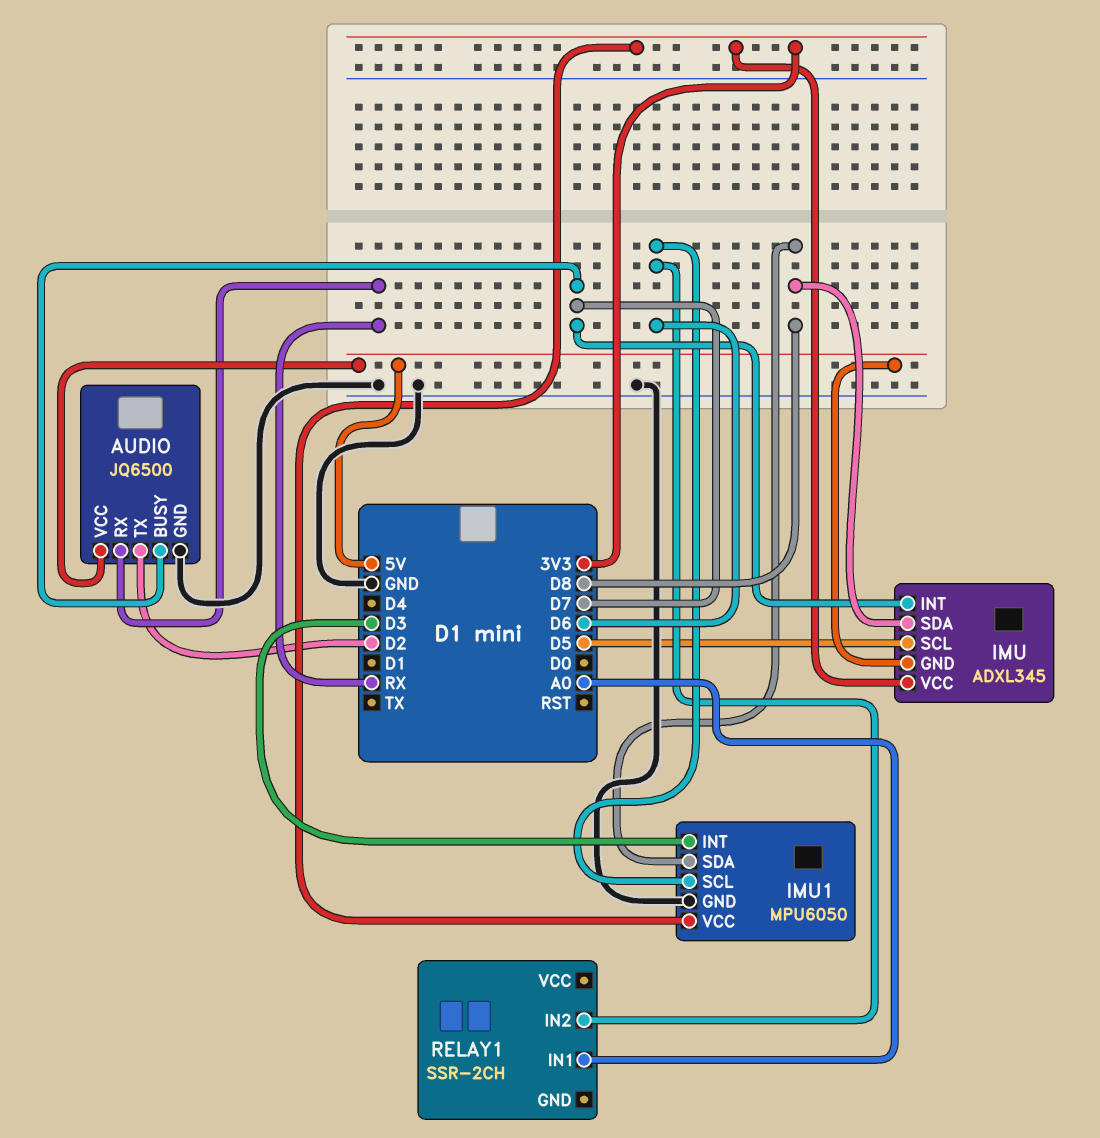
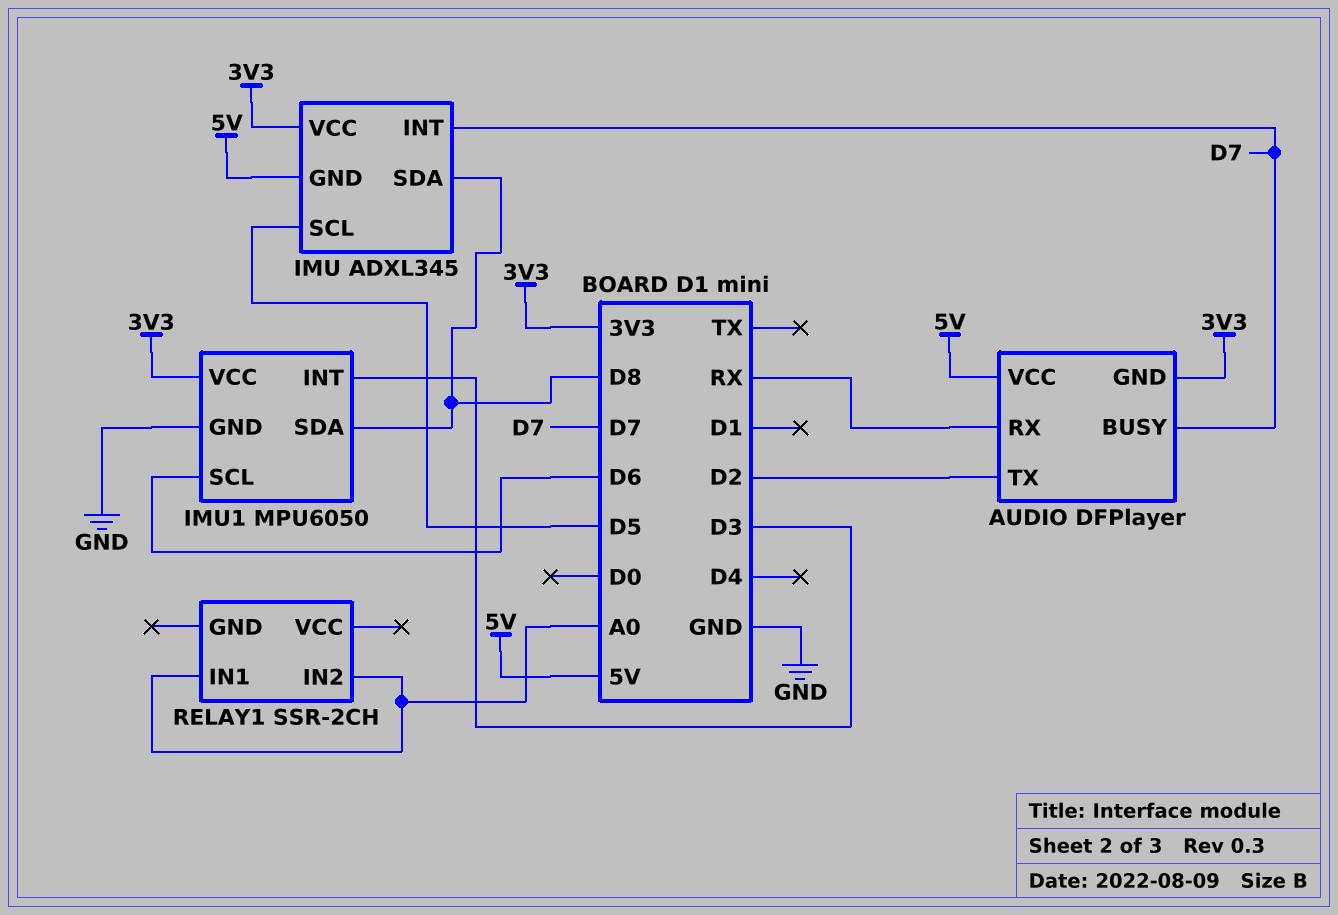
AUDIO: JQ6500 -> DFPlayer
AUDIO pin GND: GND -> 3V3
RELAY1 pin IN2: D6 -> A0

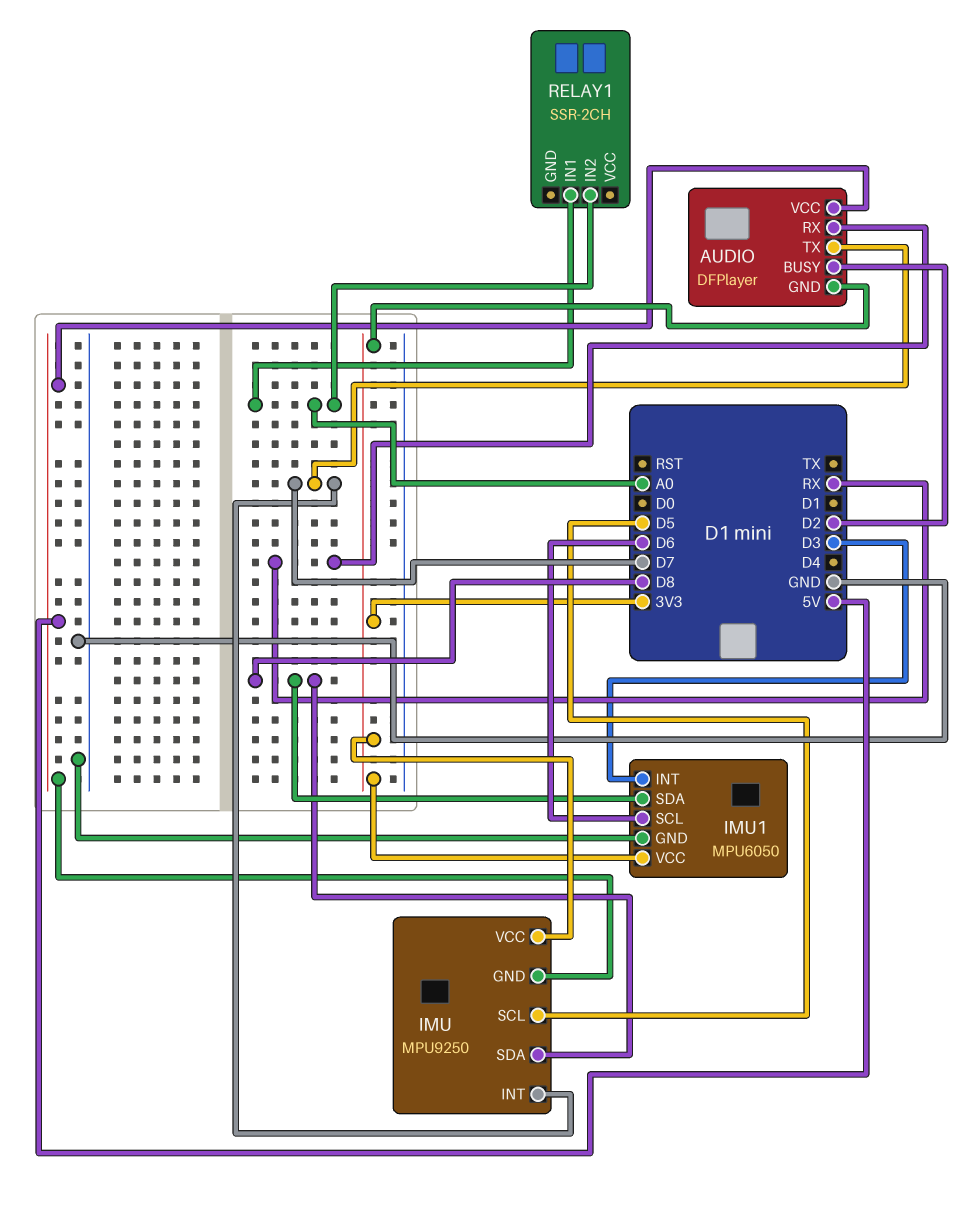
AUDIO pin BUSY: D7 -> D2
AUDIO pin TX: D2 -> D7
IMU: ADXL345 -> MPU9250

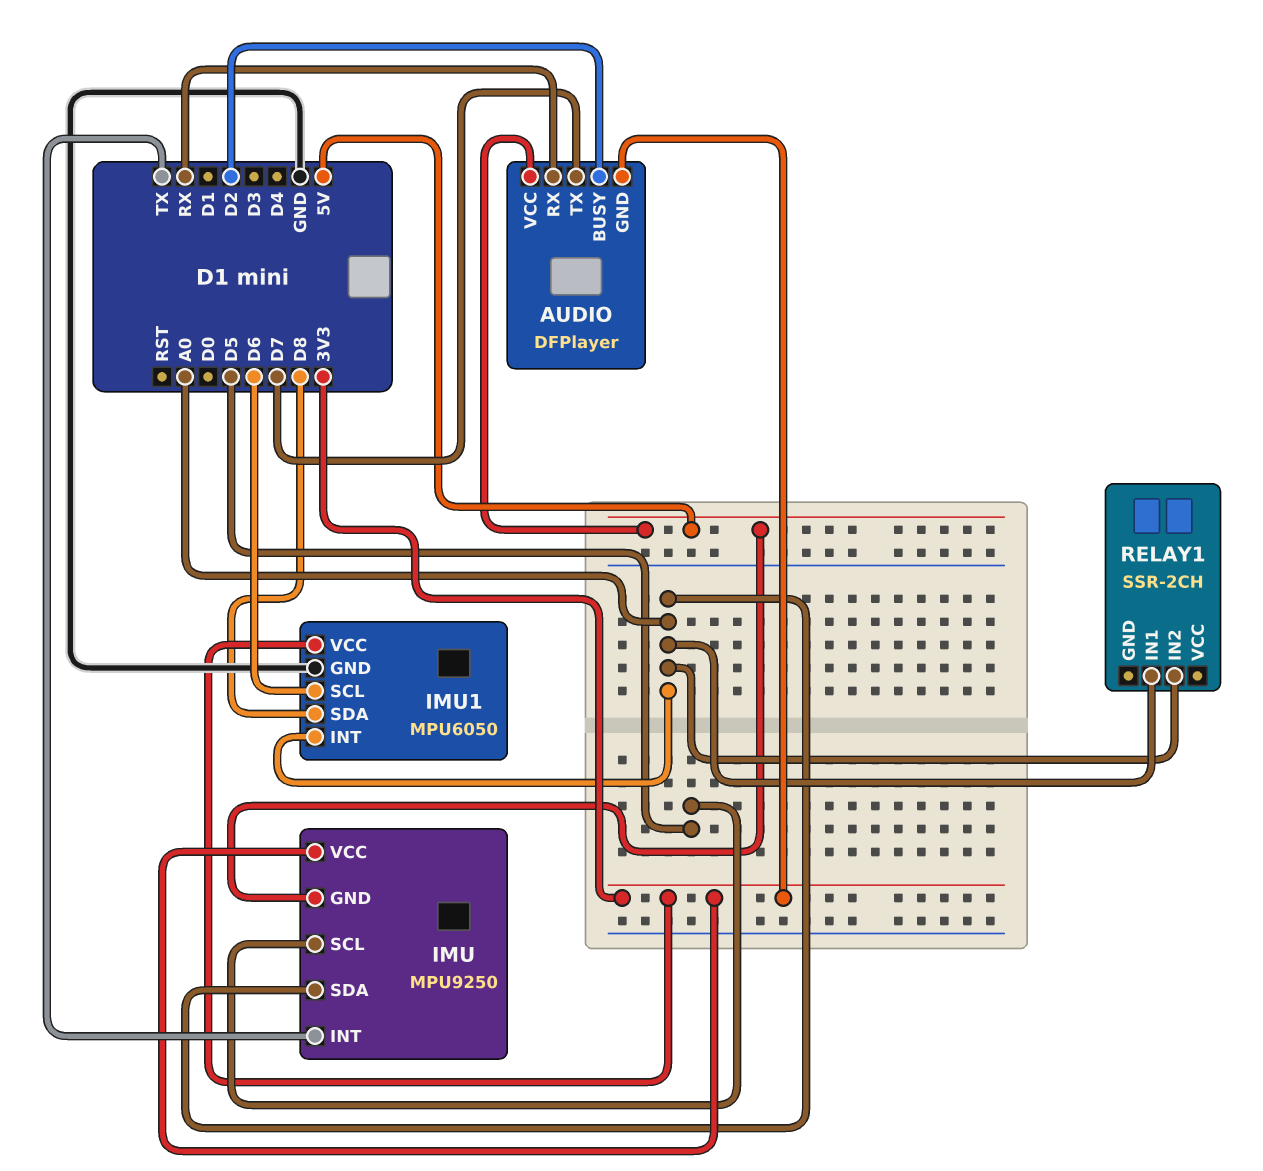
IMU pin INT: D7 -> TX
IMU pin SDA: D8 -> A0
IMU1 pin INT: D3 -> A0

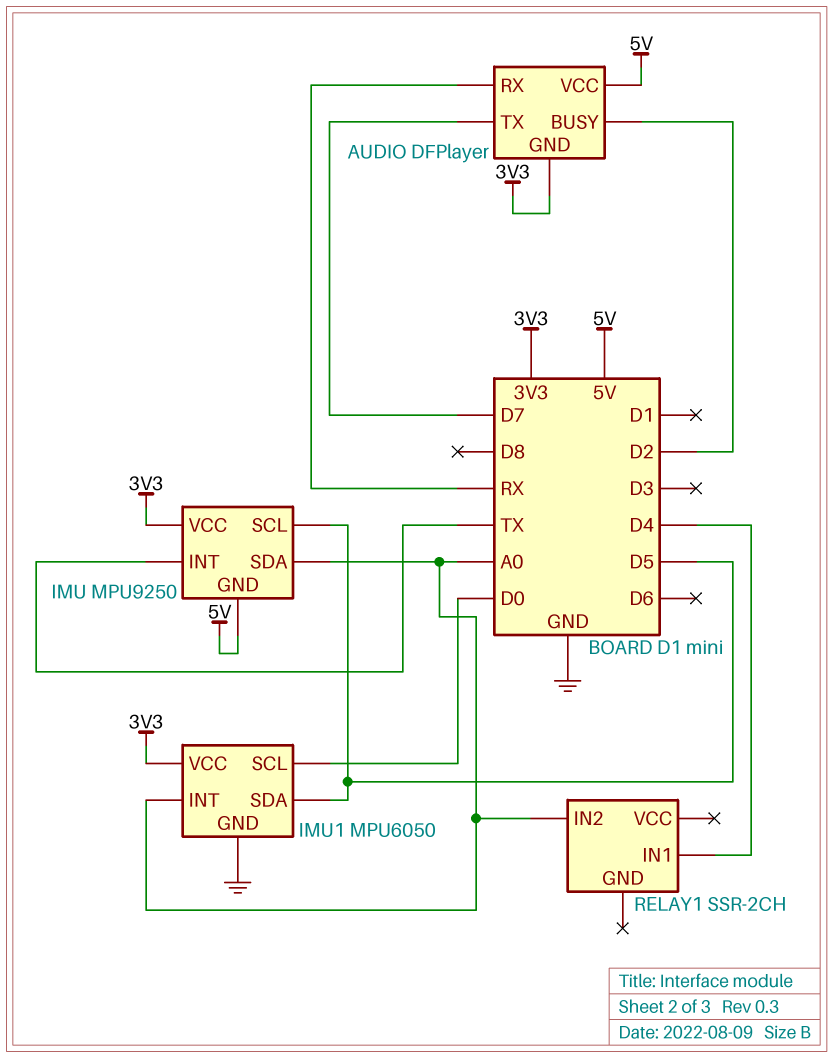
IMU1 pin SCL: D6 -> D0
IMU1 pin SDA: D8 -> D5
RELAY1 pin IN1: A0 -> D4

